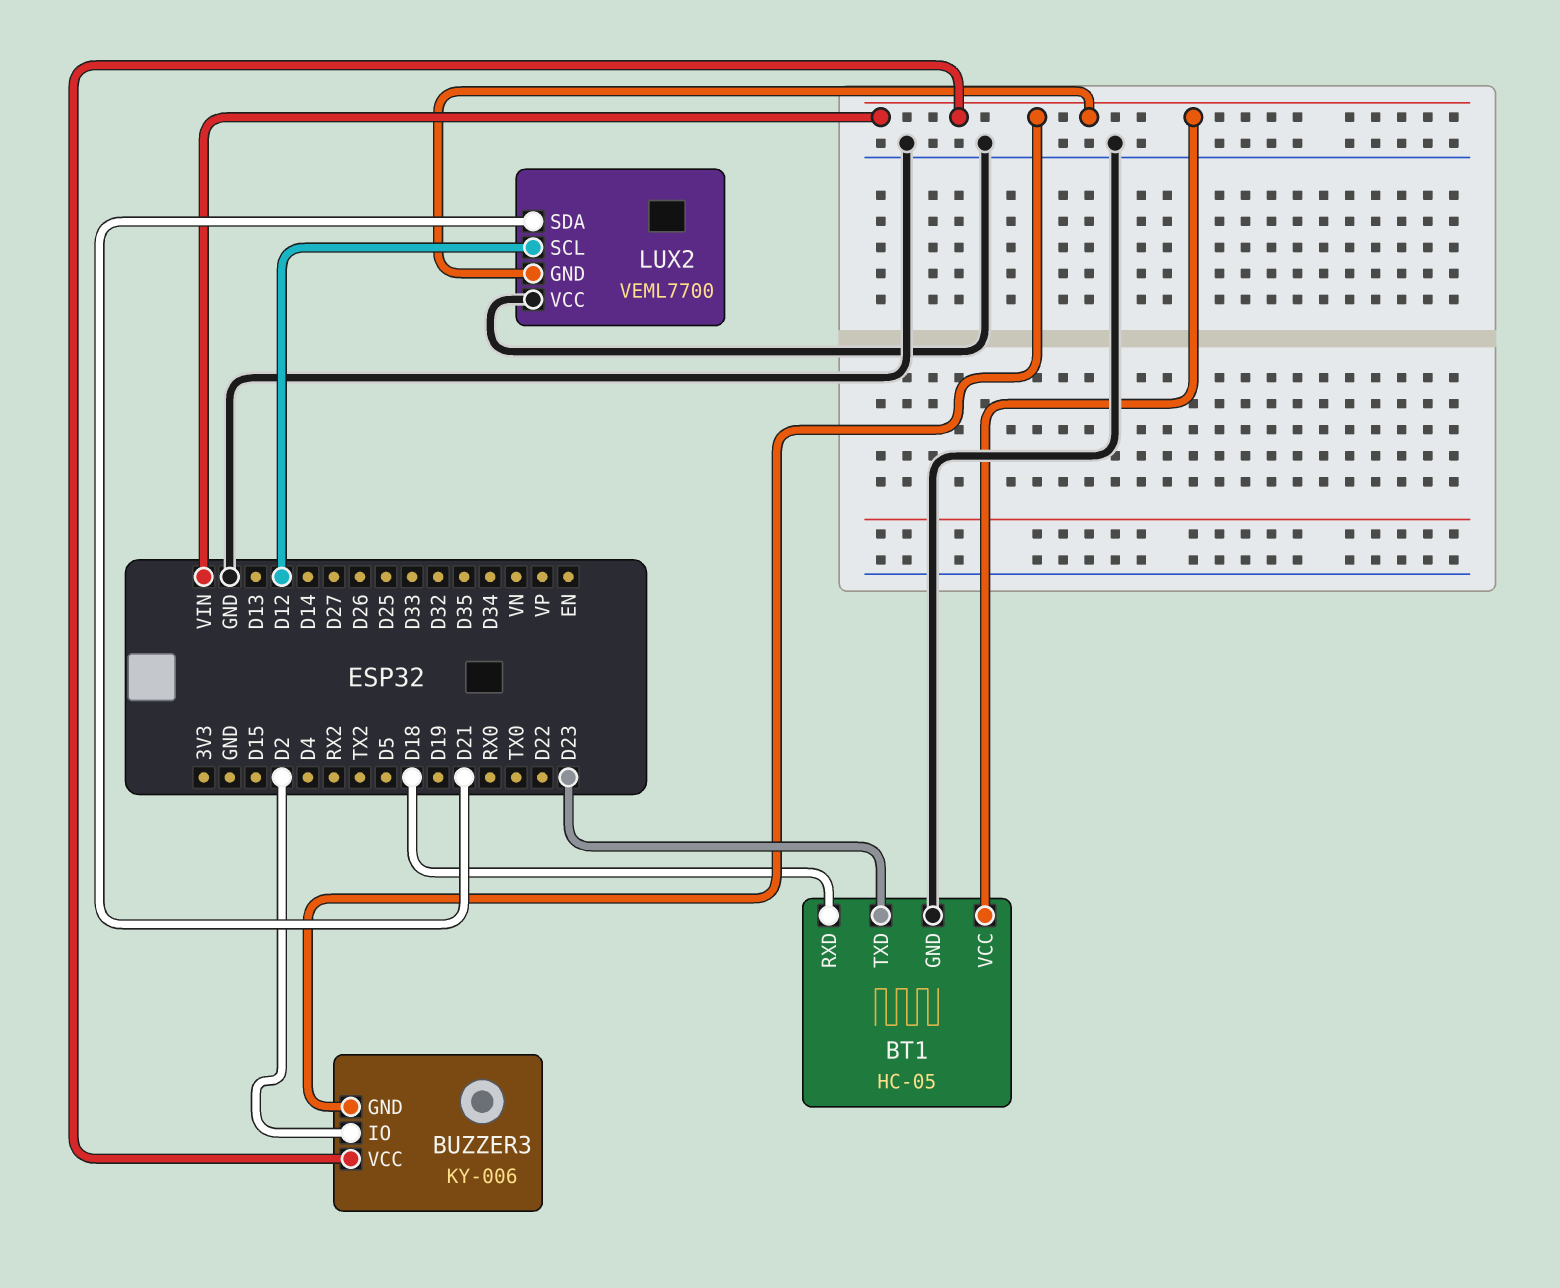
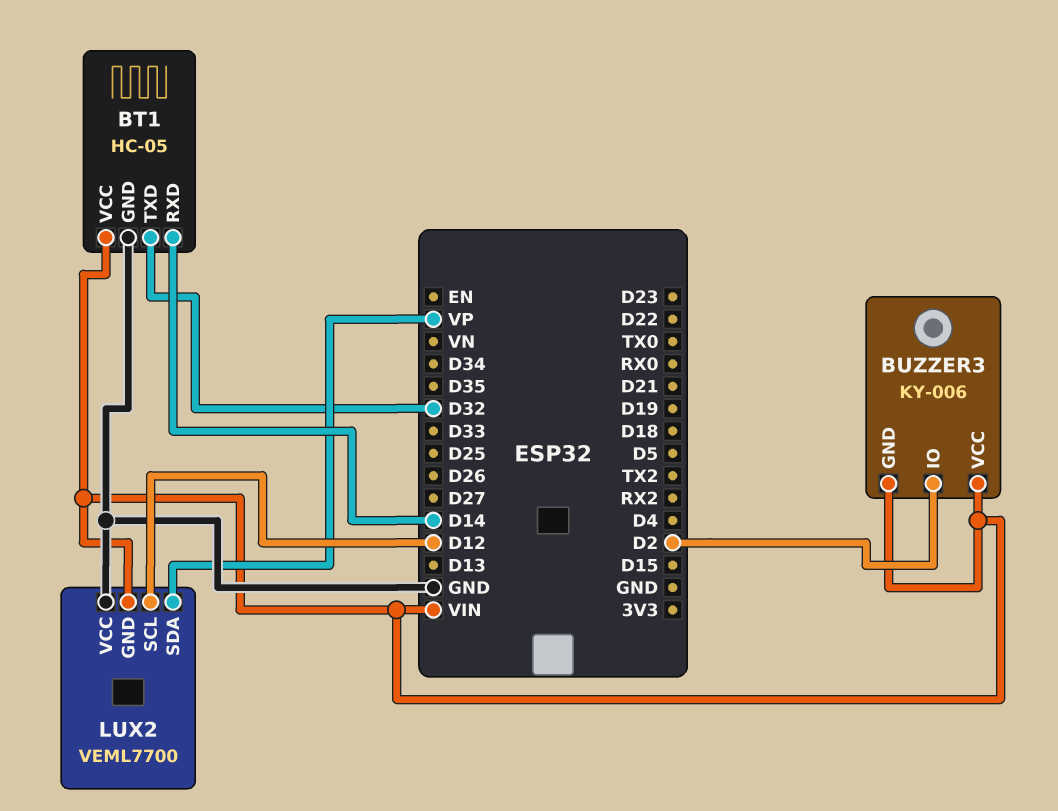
BT1 pin RXD: D18 -> D14
BT1 pin TXD: D23 -> D32
LUX2 pin SDA: D21 -> VP

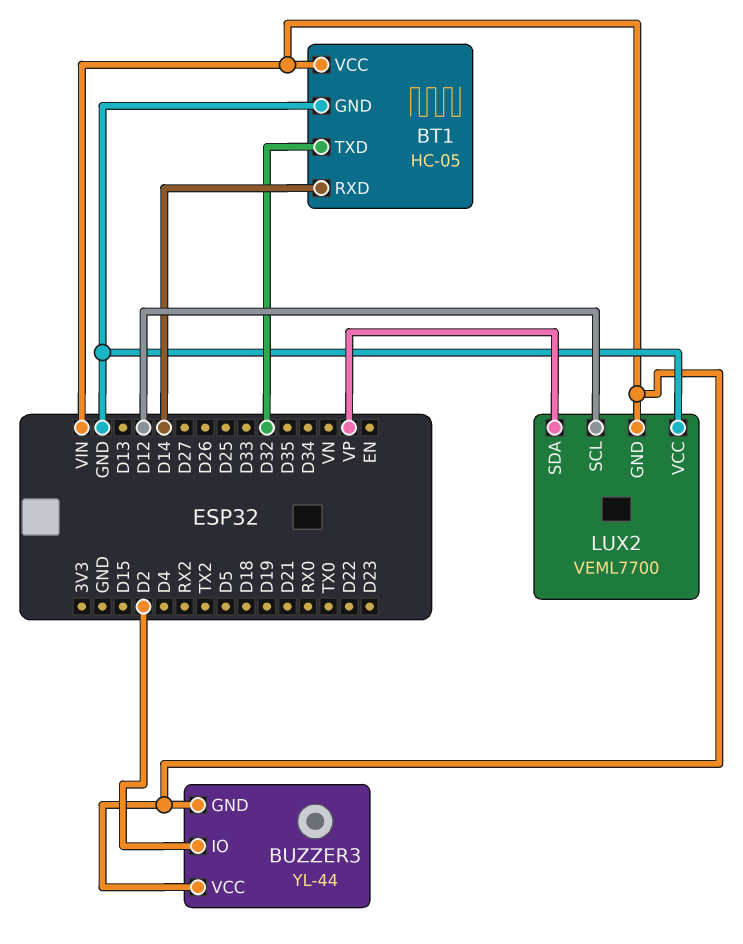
BUZZER3: KY-006 -> YL-44

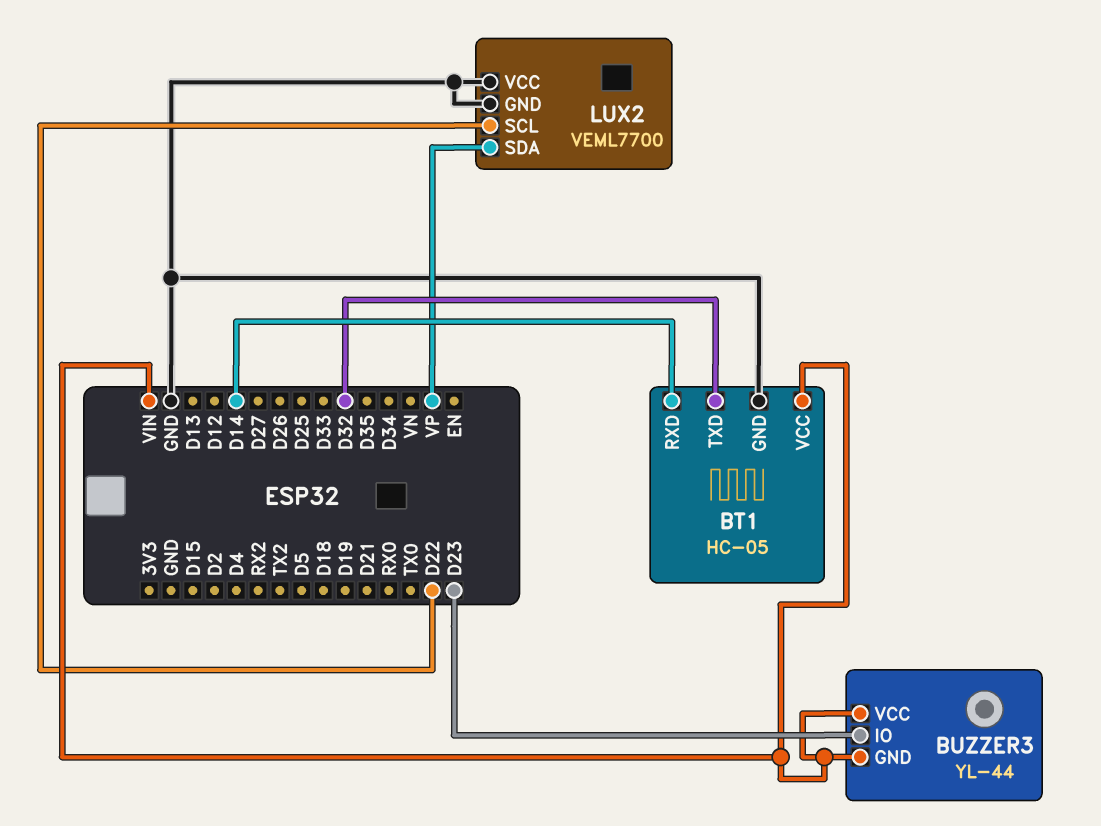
BUZZER3 pin IO: D2 -> D23
LUX2 pin GND: VIN -> GND
LUX2 pin SCL: D12 -> D22

